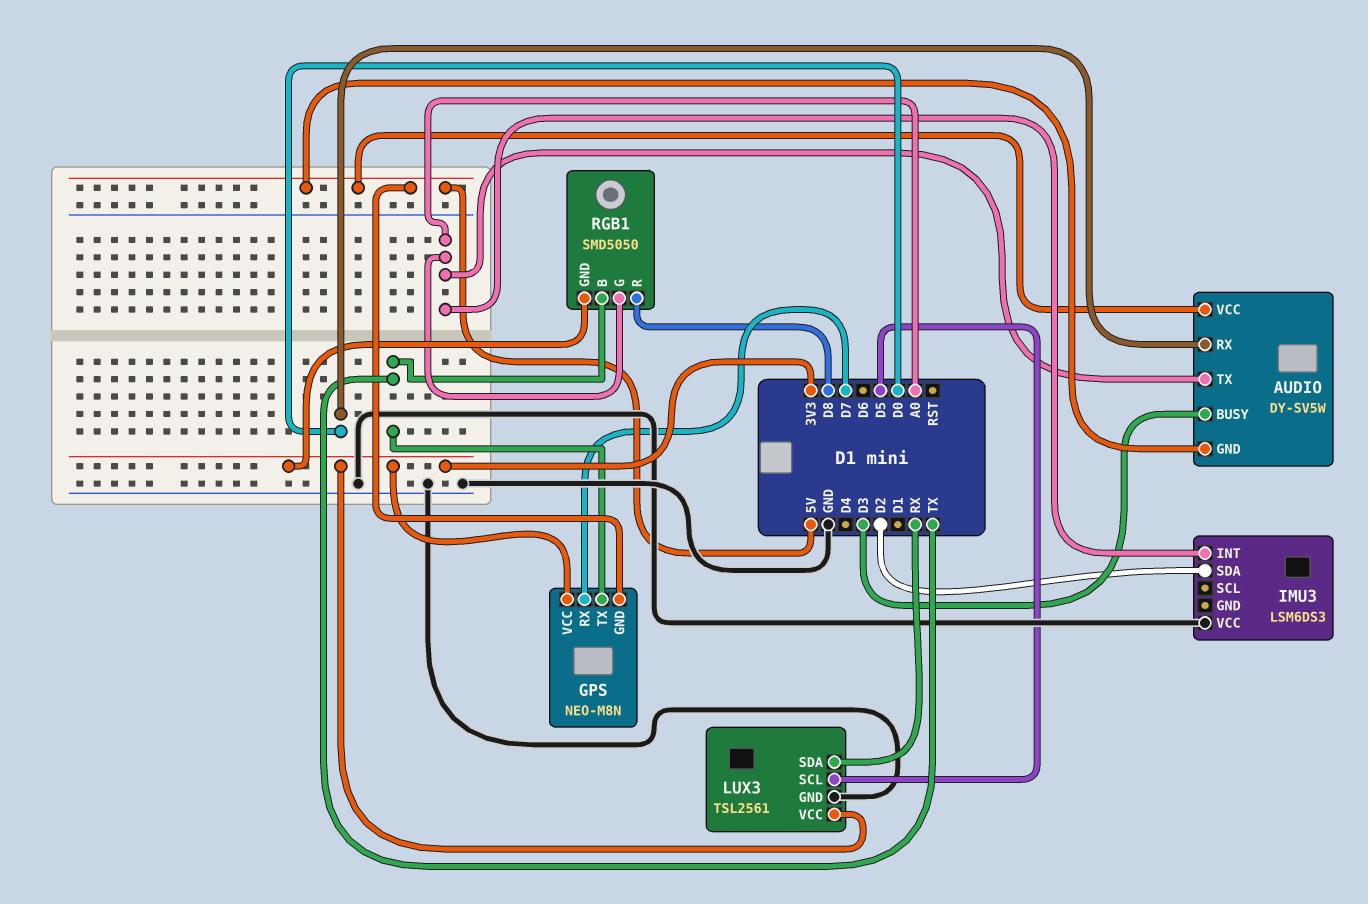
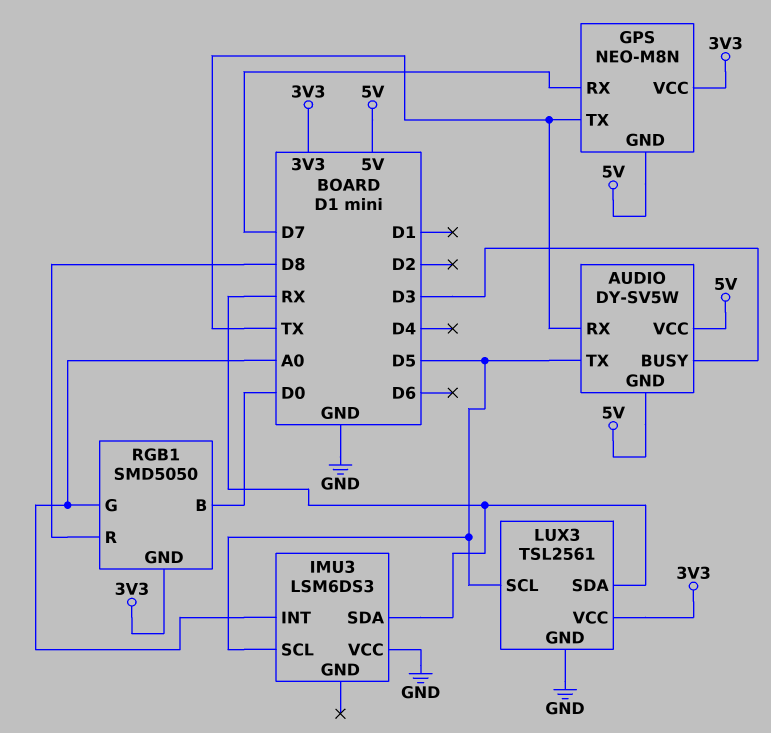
AUDIO pin RX: D0 -> TX
AUDIO pin TX: A0 -> D5
IMU3 pin SCL: none -> D5
IMU3 pin SDA: D2 -> RX
RGB1 pin B: TX -> D0

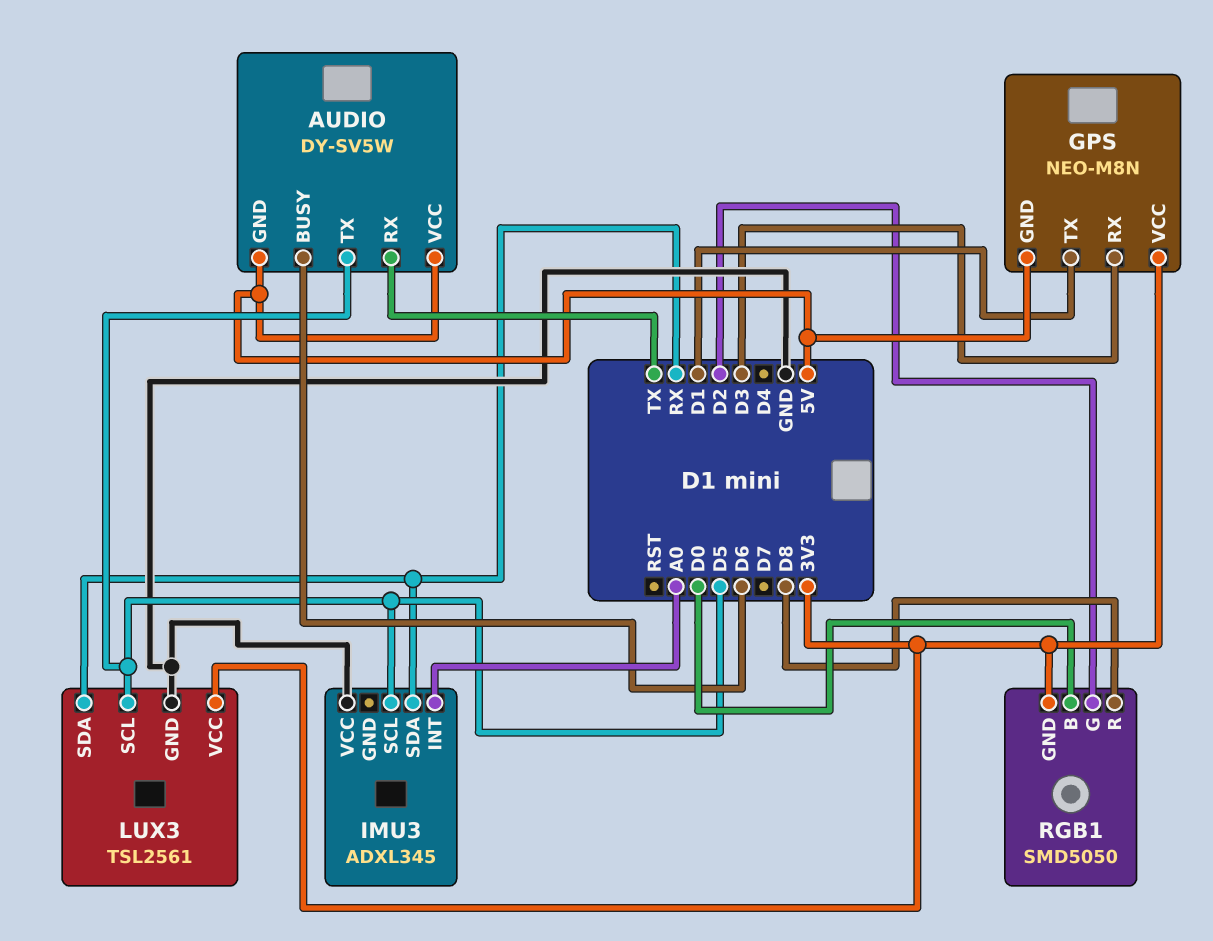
AUDIO pin BUSY: D3 -> D6
GPS pin RX: D7 -> D3
GPS pin TX: TX -> D1
IMU3: LSM6DS3 -> ADXL345
RGB1 pin G: A0 -> D2

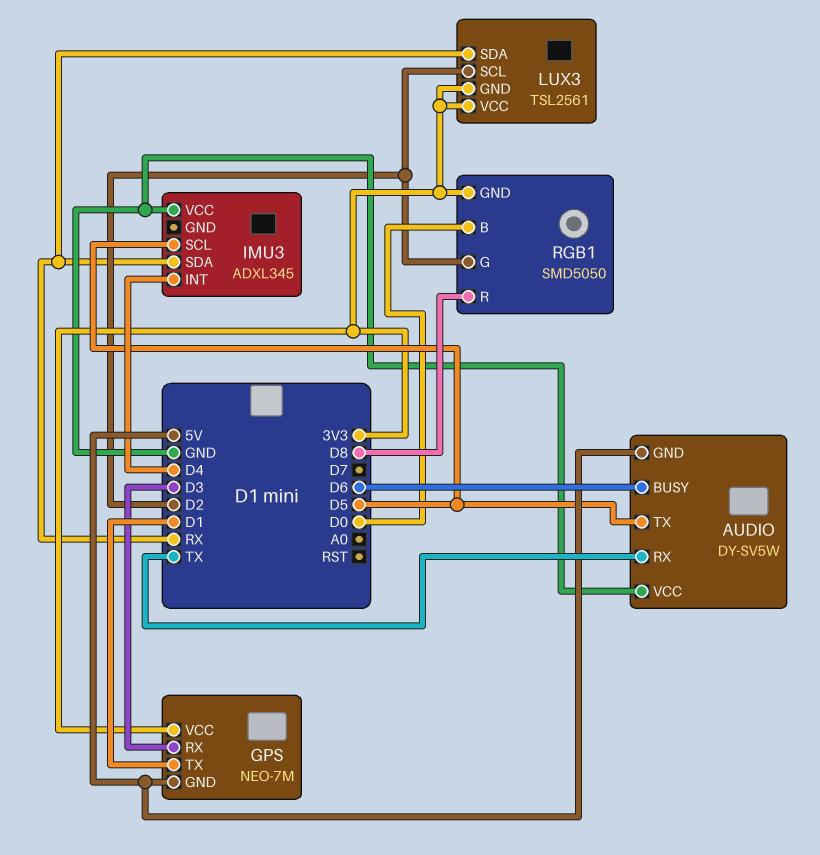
AUDIO pin VCC: 5V -> GND
GPS: NEO-M8N -> NEO-7M
IMU3 pin INT: A0 -> D4
LUX3 pin GND: GND -> 3V3
LUX3 pin SCL: D5 -> D2

